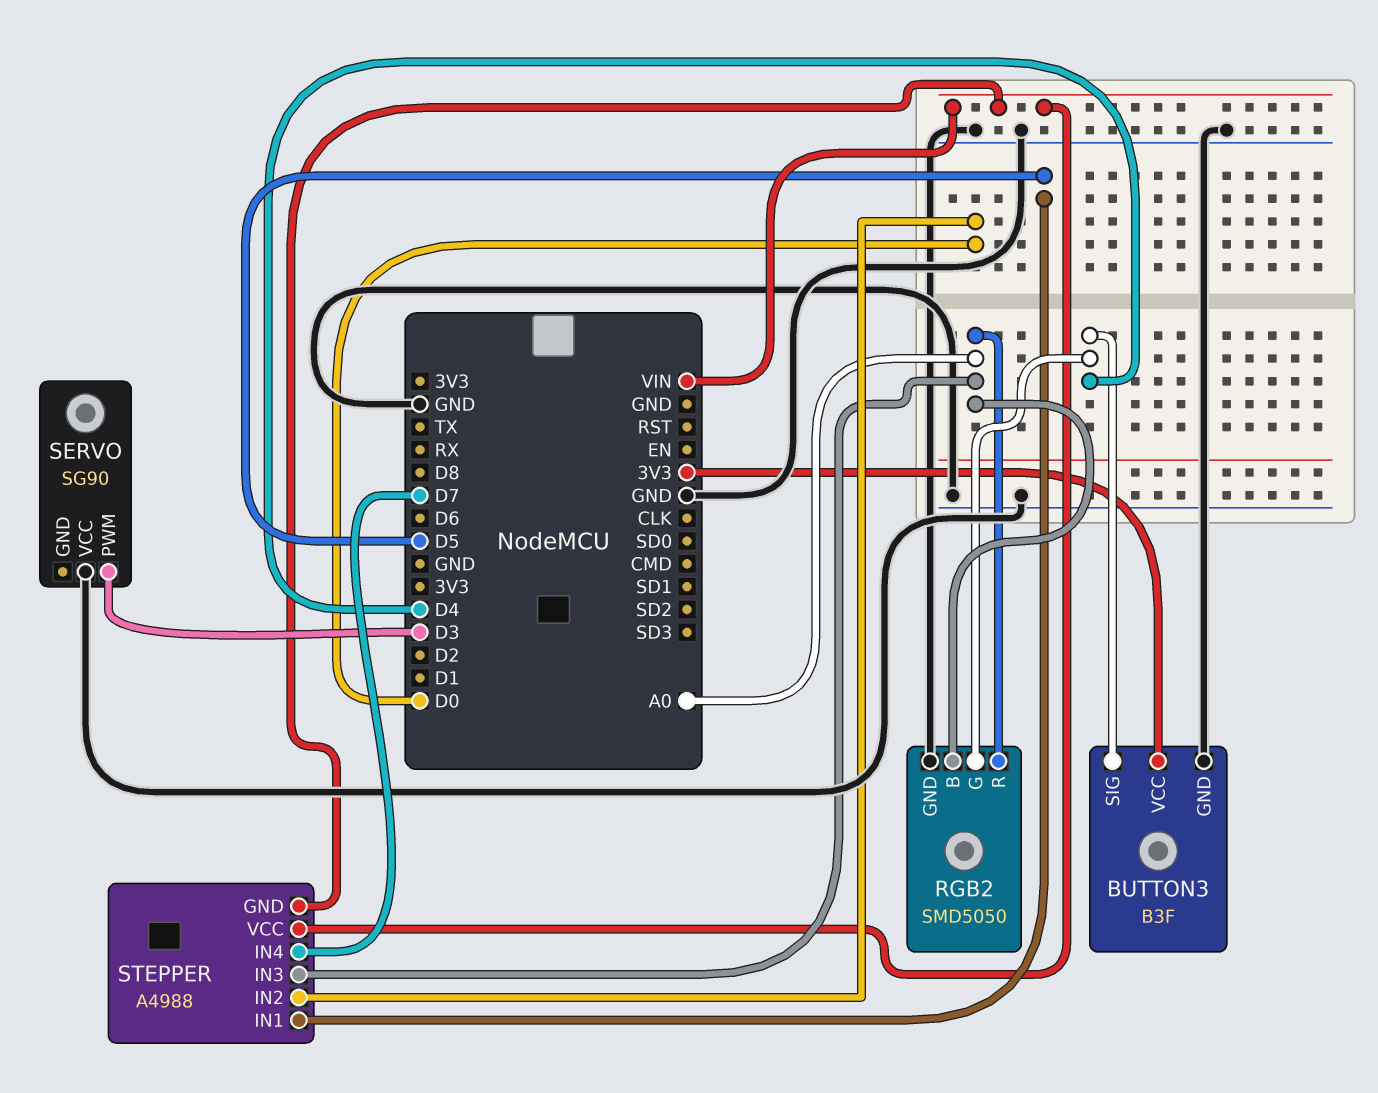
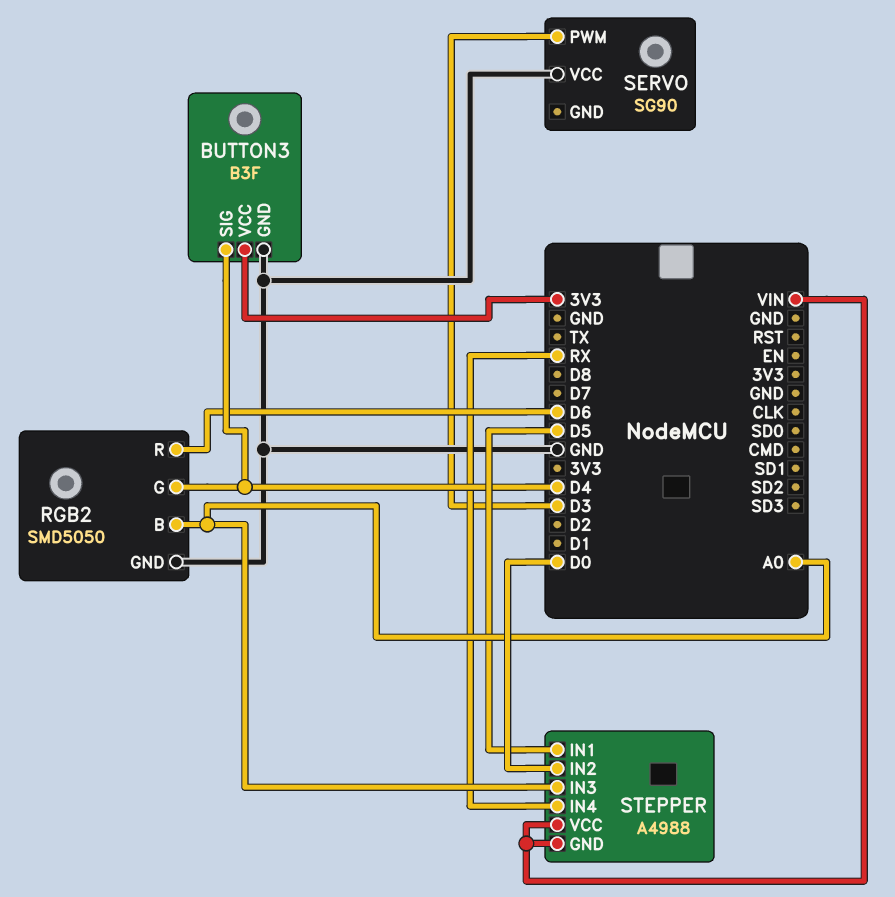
RGB2 pin R: A0 -> D6
STEPPER pin IN4: D7 -> RX

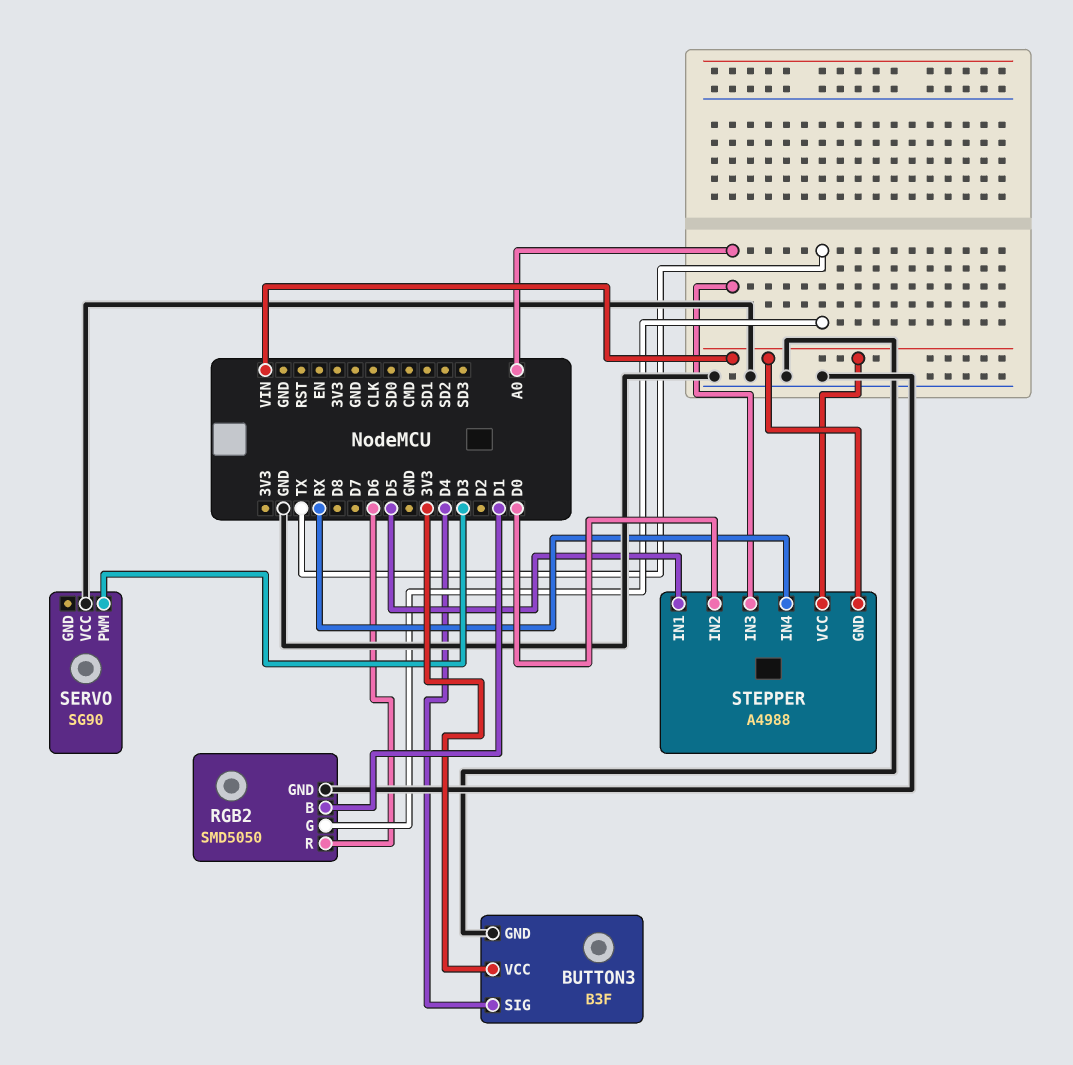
RGB2 pin B: A0 -> D1
RGB2 pin G: D4 -> TX

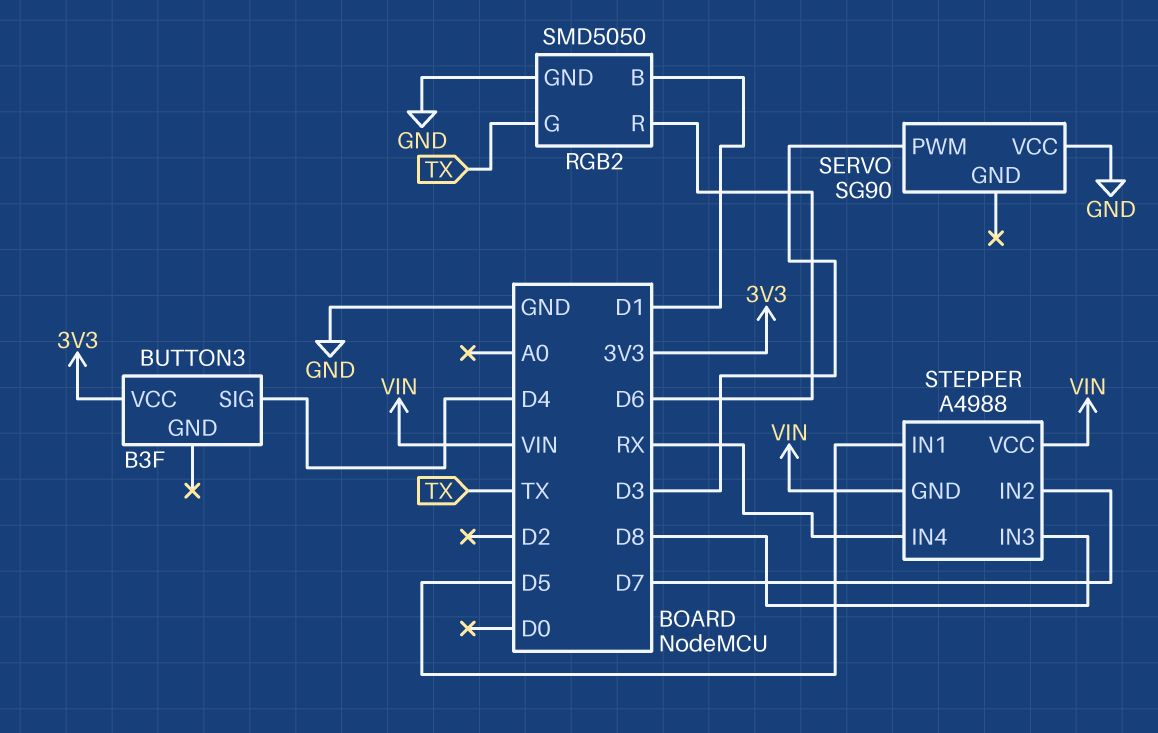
BUTTON3 pin GND: GND -> none
STEPPER pin IN2: D0 -> D7
STEPPER pin IN3: A0 -> D8

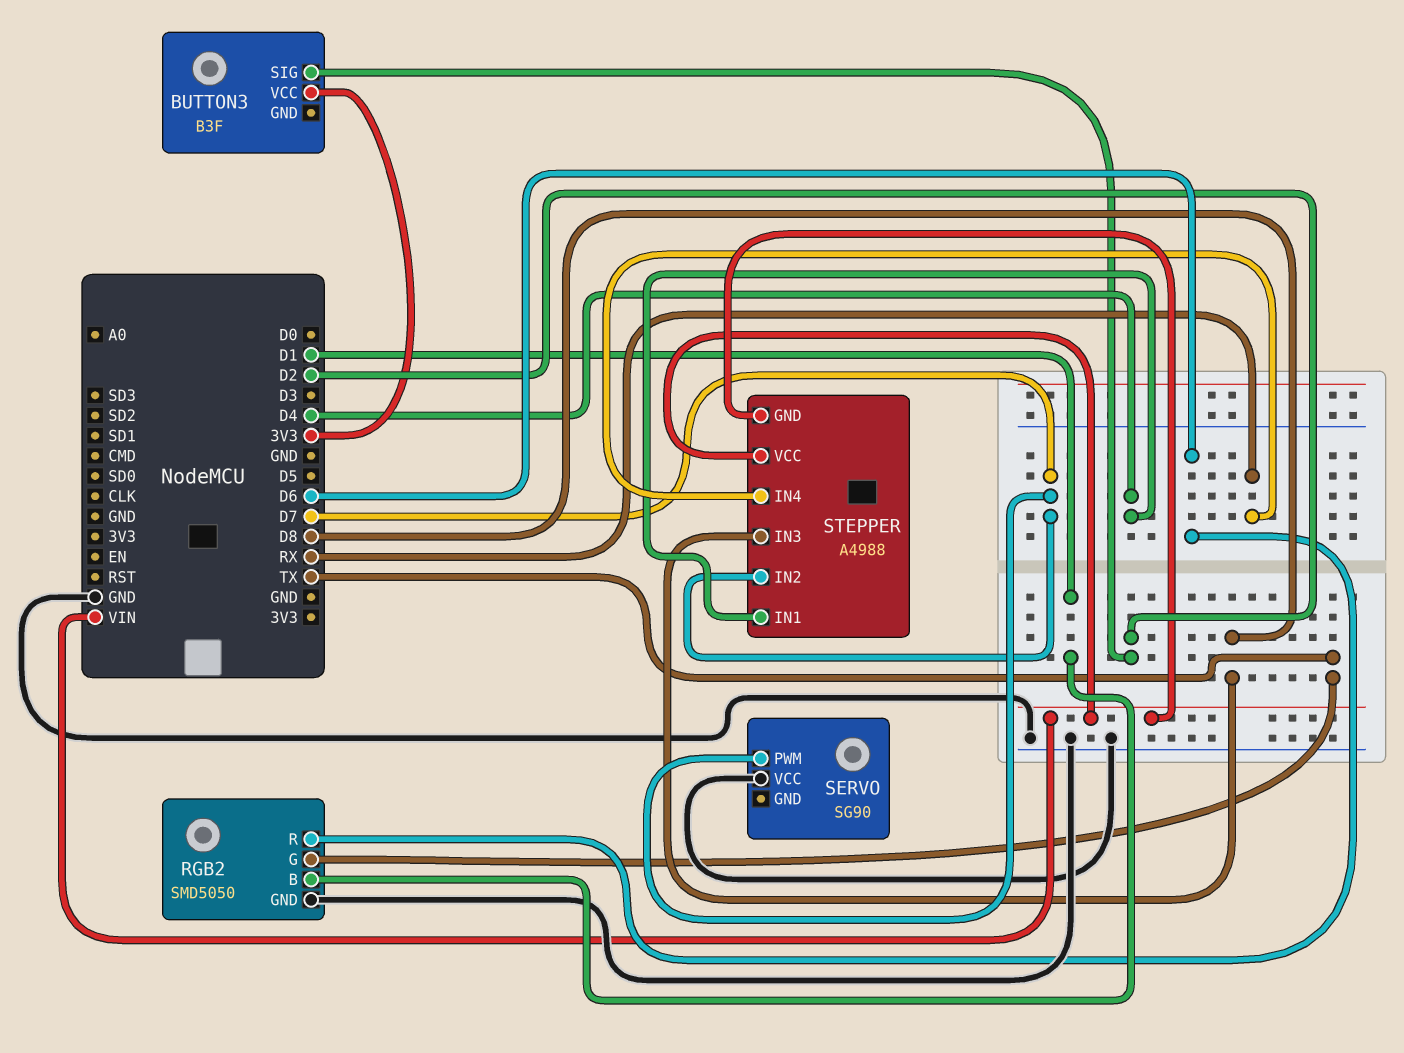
BUTTON3 pin SIG: D4 -> D2
SERVO pin PWM: D3 -> D7
STEPPER pin IN1: D5 -> D4

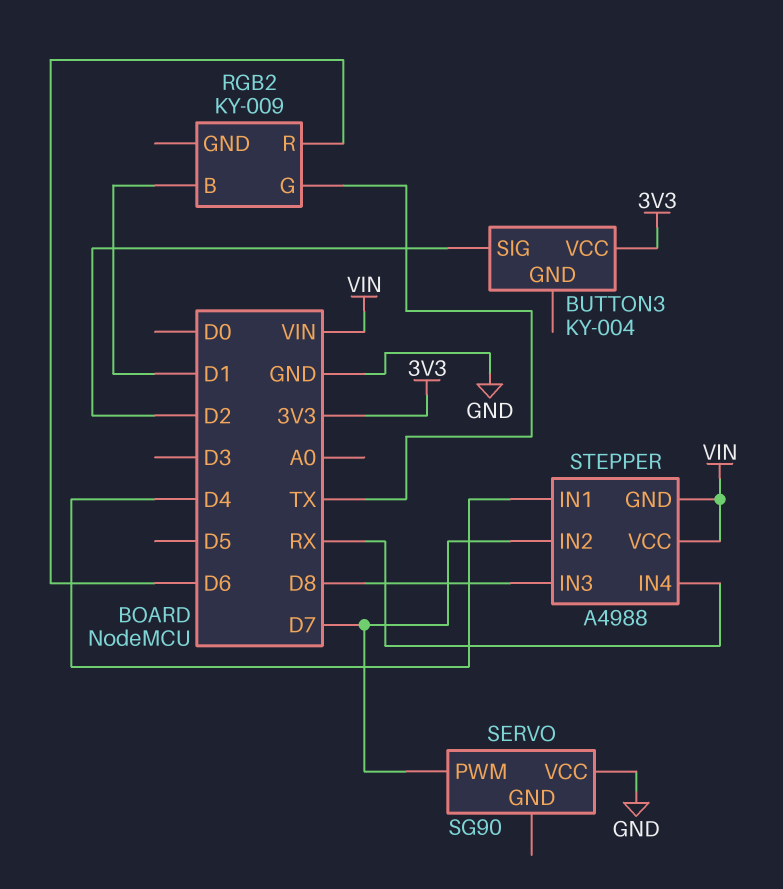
BUTTON3: B3F -> KY-004
RGB2: SMD5050 -> KY-009
RGB2 pin GND: GND -> none

